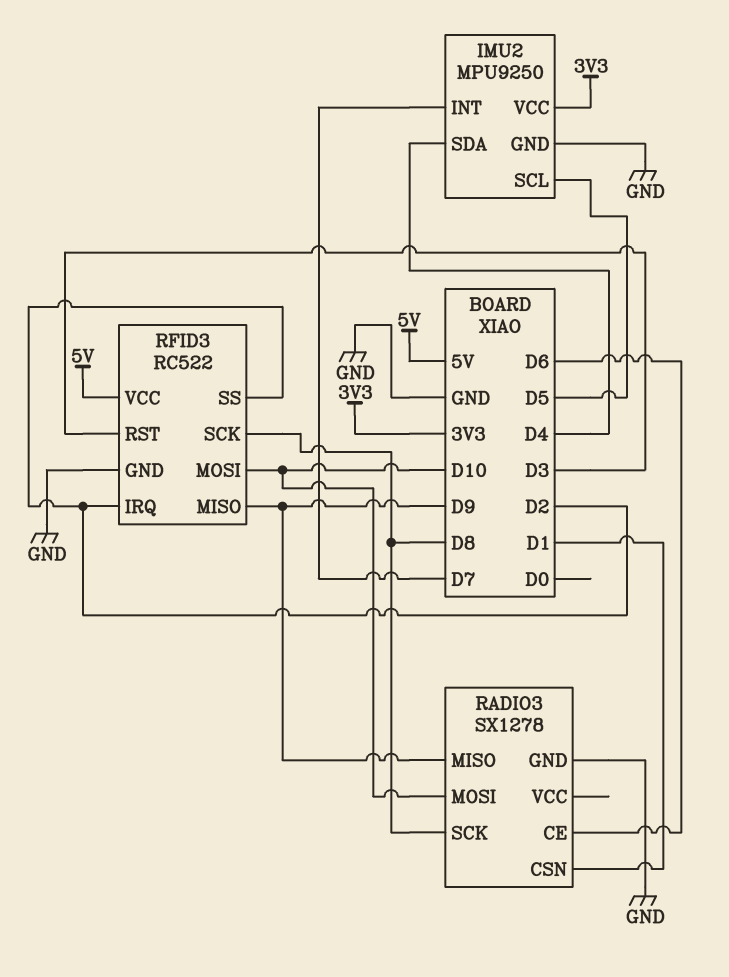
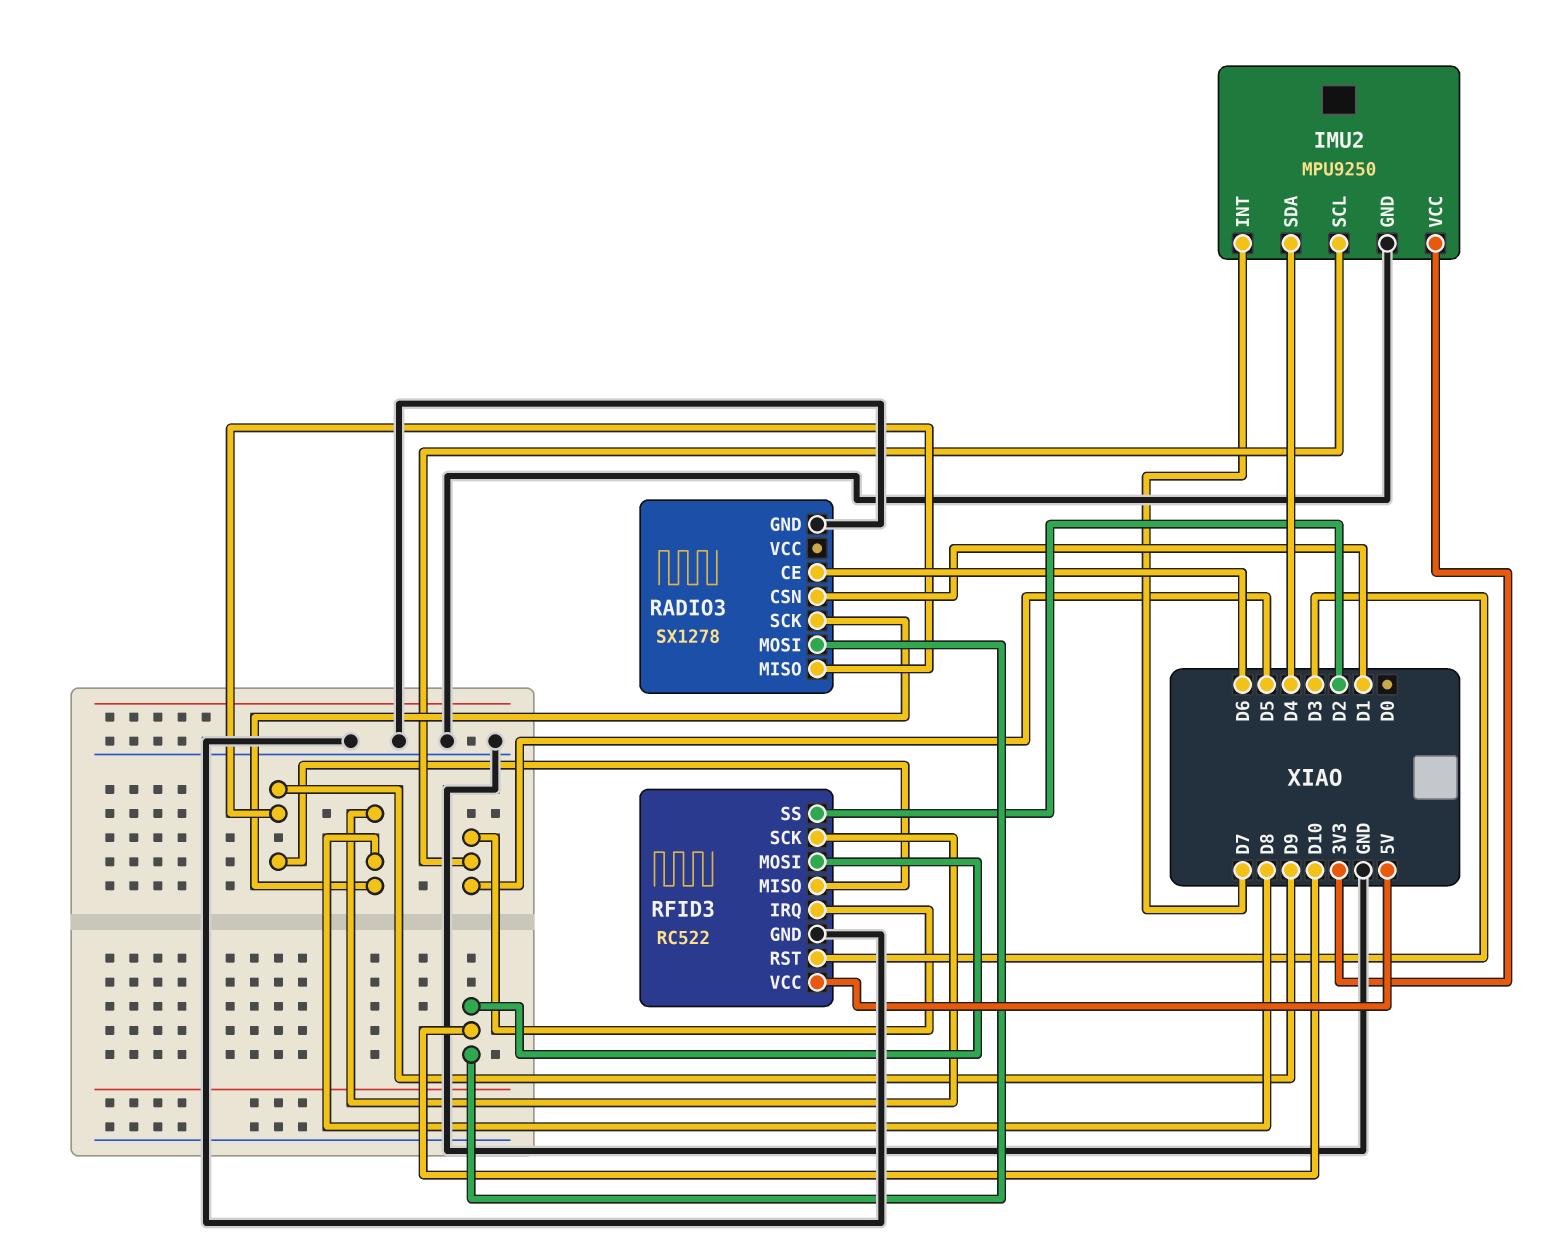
RFID3 pin IRQ: D2 -> D5

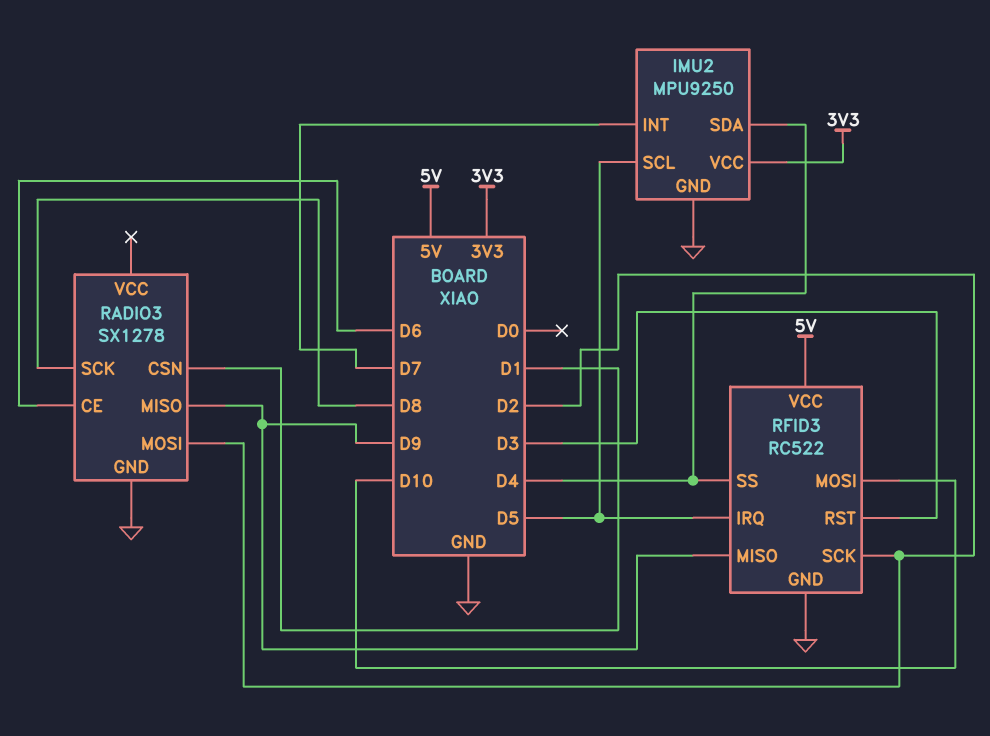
RADIO3 pin MOSI: D10 -> D2
RFID3 pin SCK: D8 -> D2
RFID3 pin SS: D2 -> D4

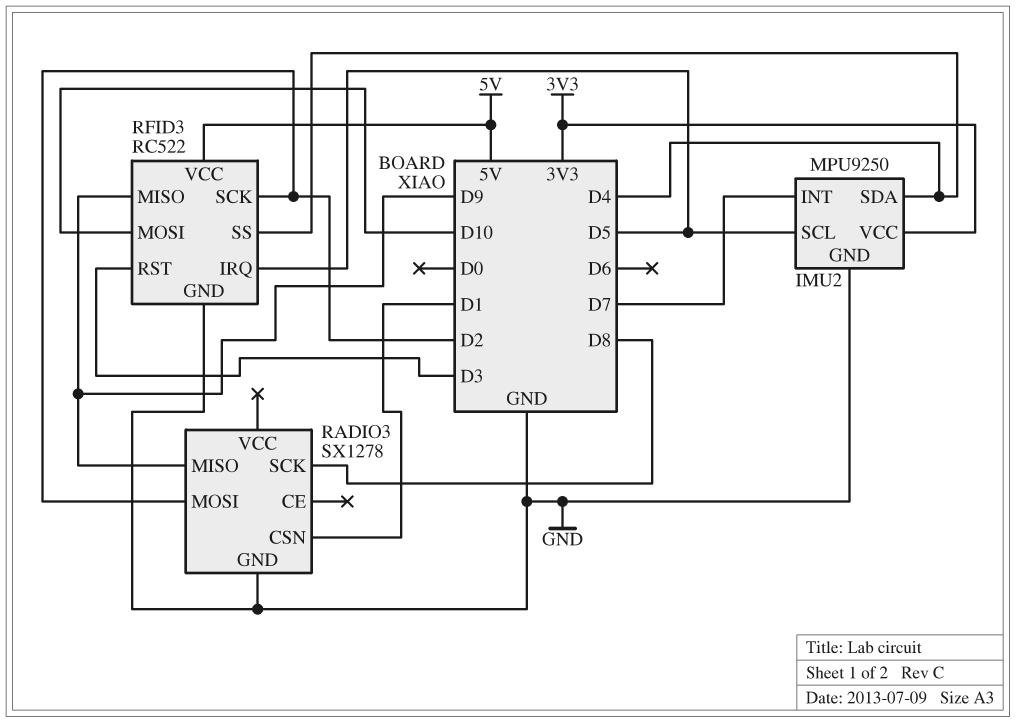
RADIO3 pin CE: D6 -> none

